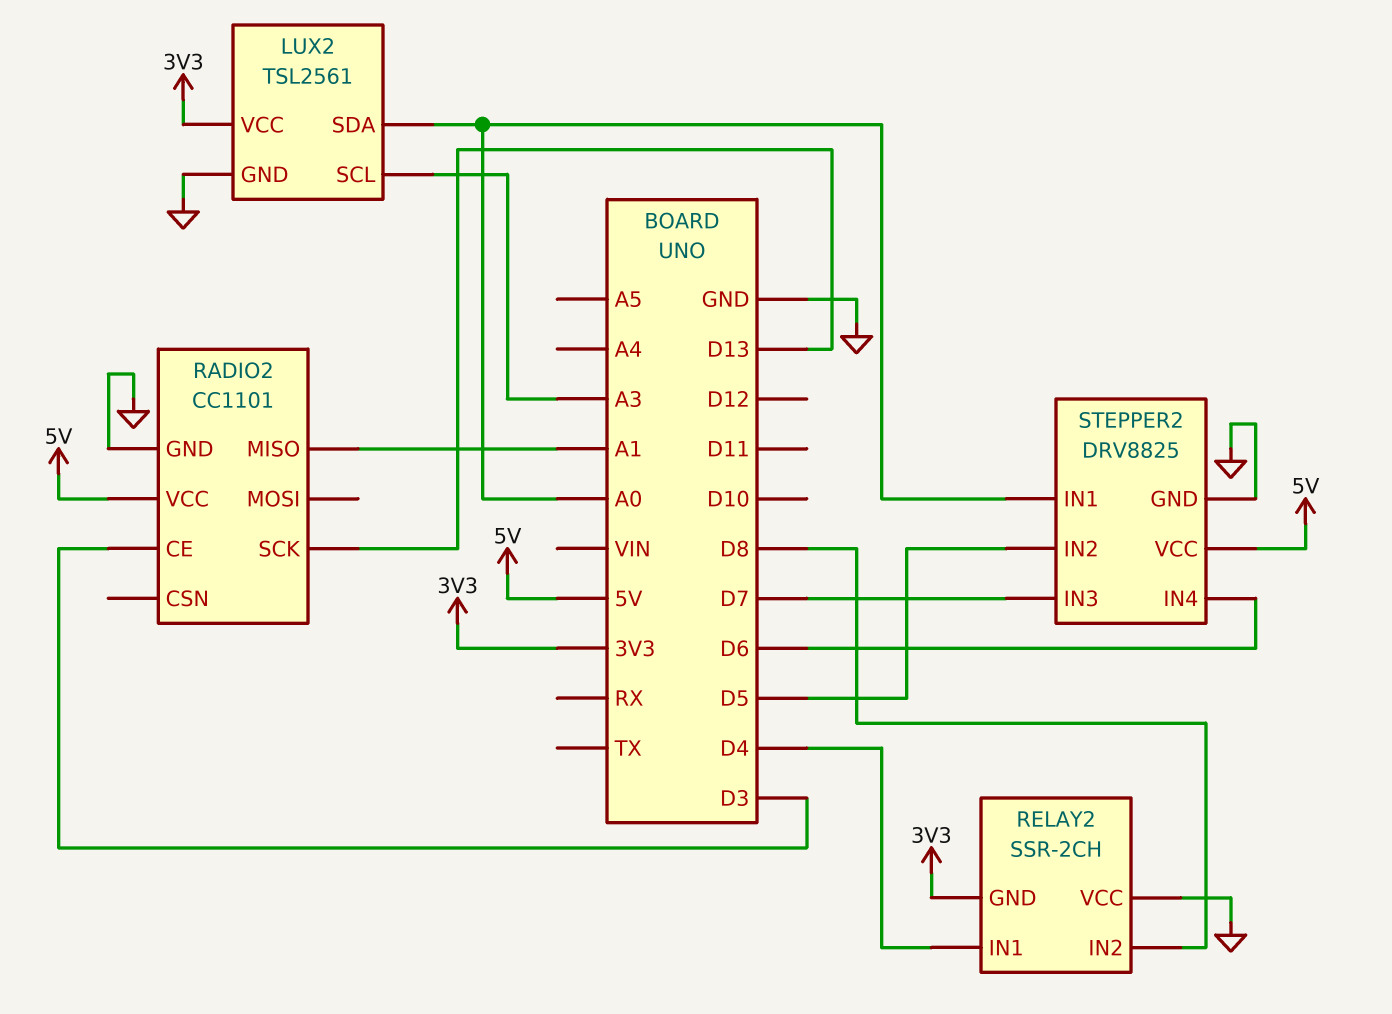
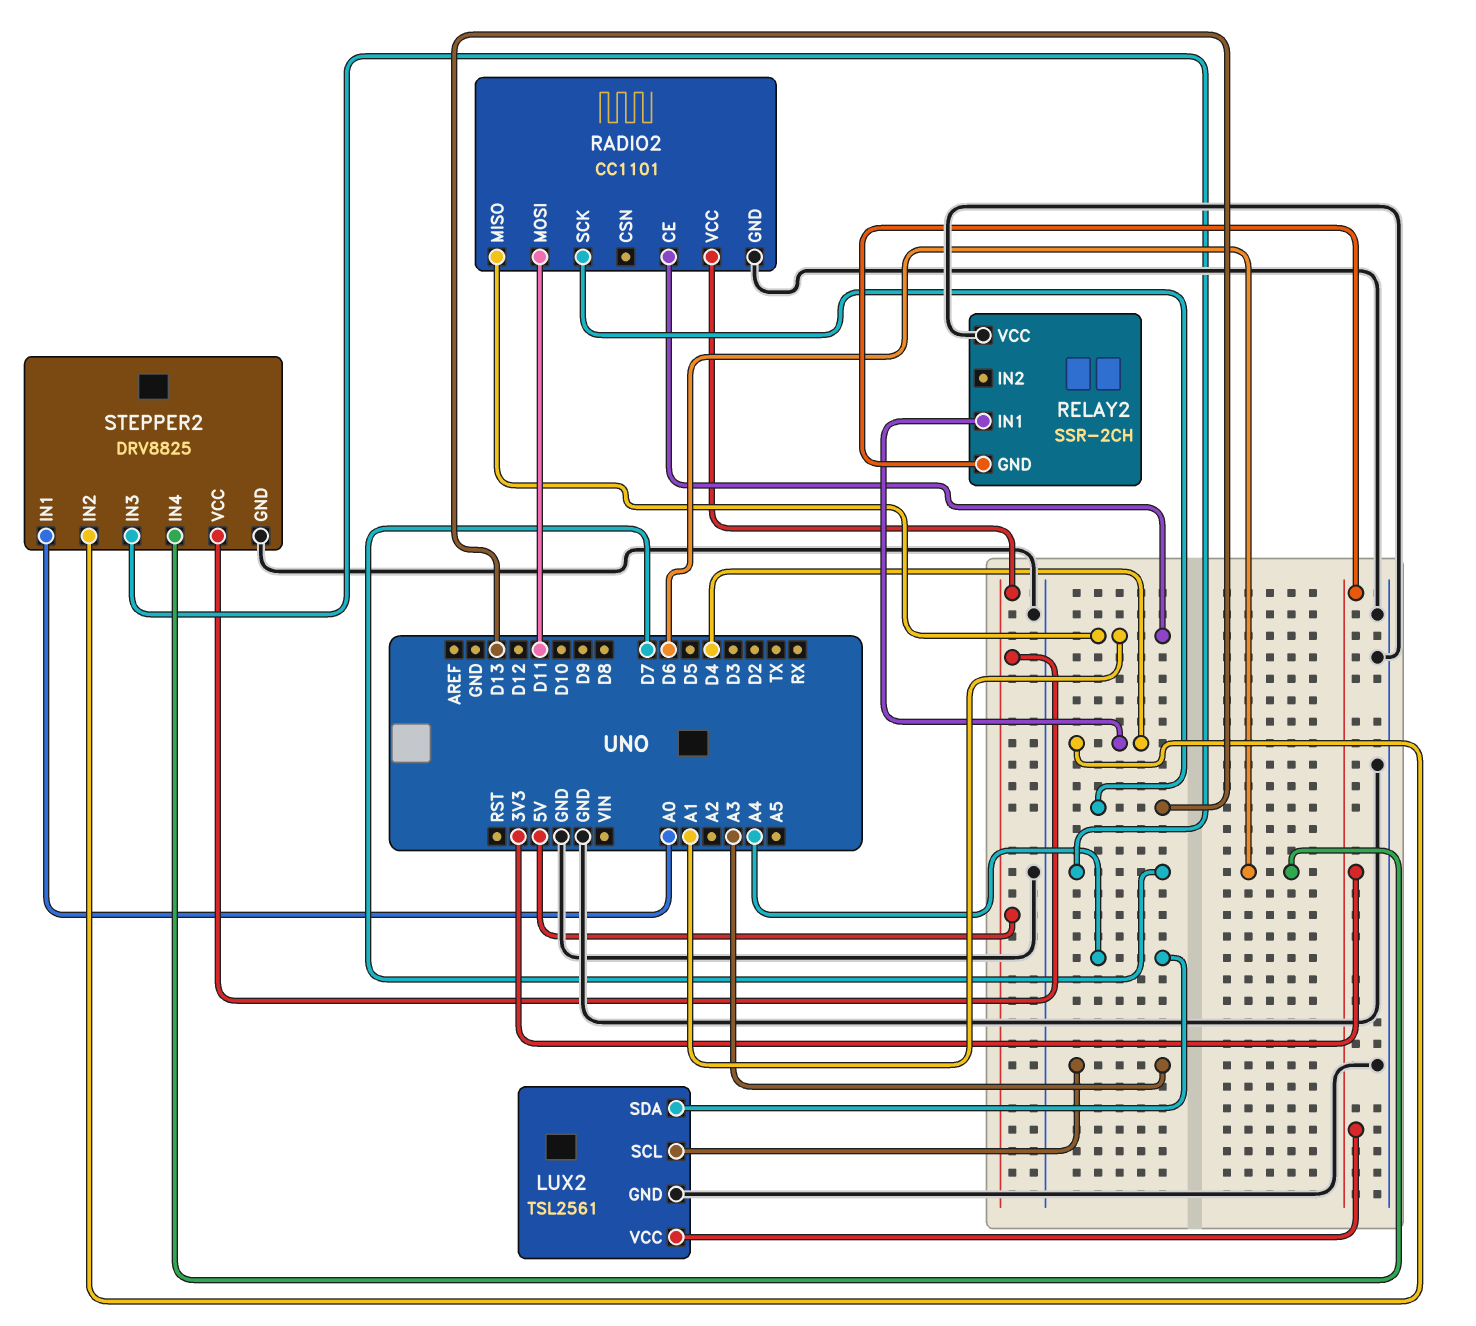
LUX2 pin SDA: A0 -> A4
RADIO2 pin CE: D3 -> A1
RADIO2 pin MOSI: none -> D11
RELAY2 pin IN2: D8 -> none
STEPPER2 pin IN2: D5 -> D4

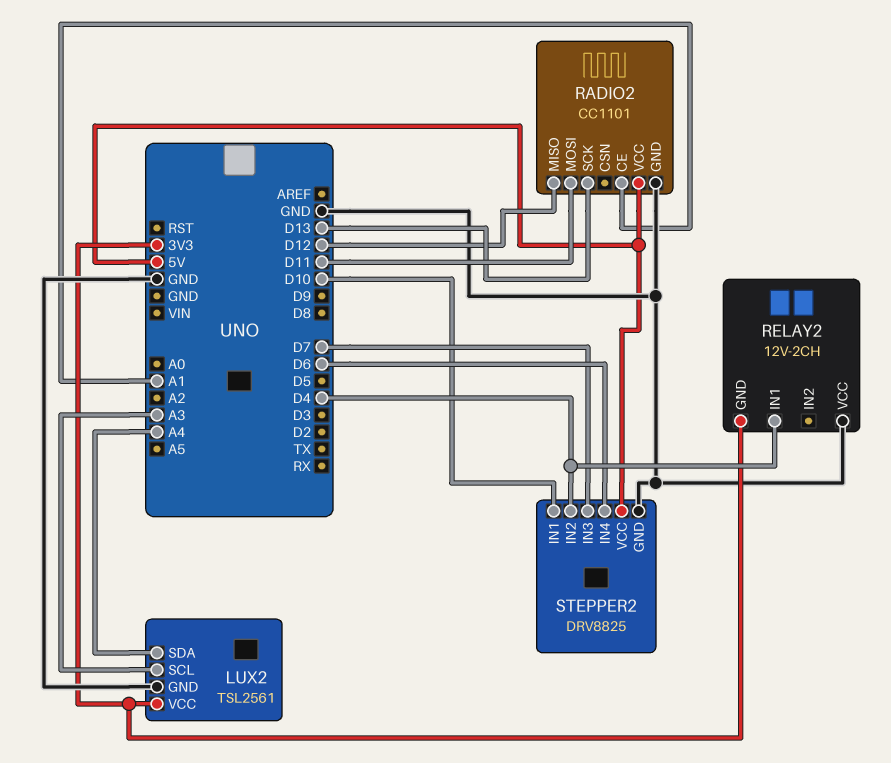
RADIO2 pin MISO: A1 -> D12
RELAY2: SSR-2CH -> 12V-2CH
STEPPER2 pin IN1: A0 -> D10

